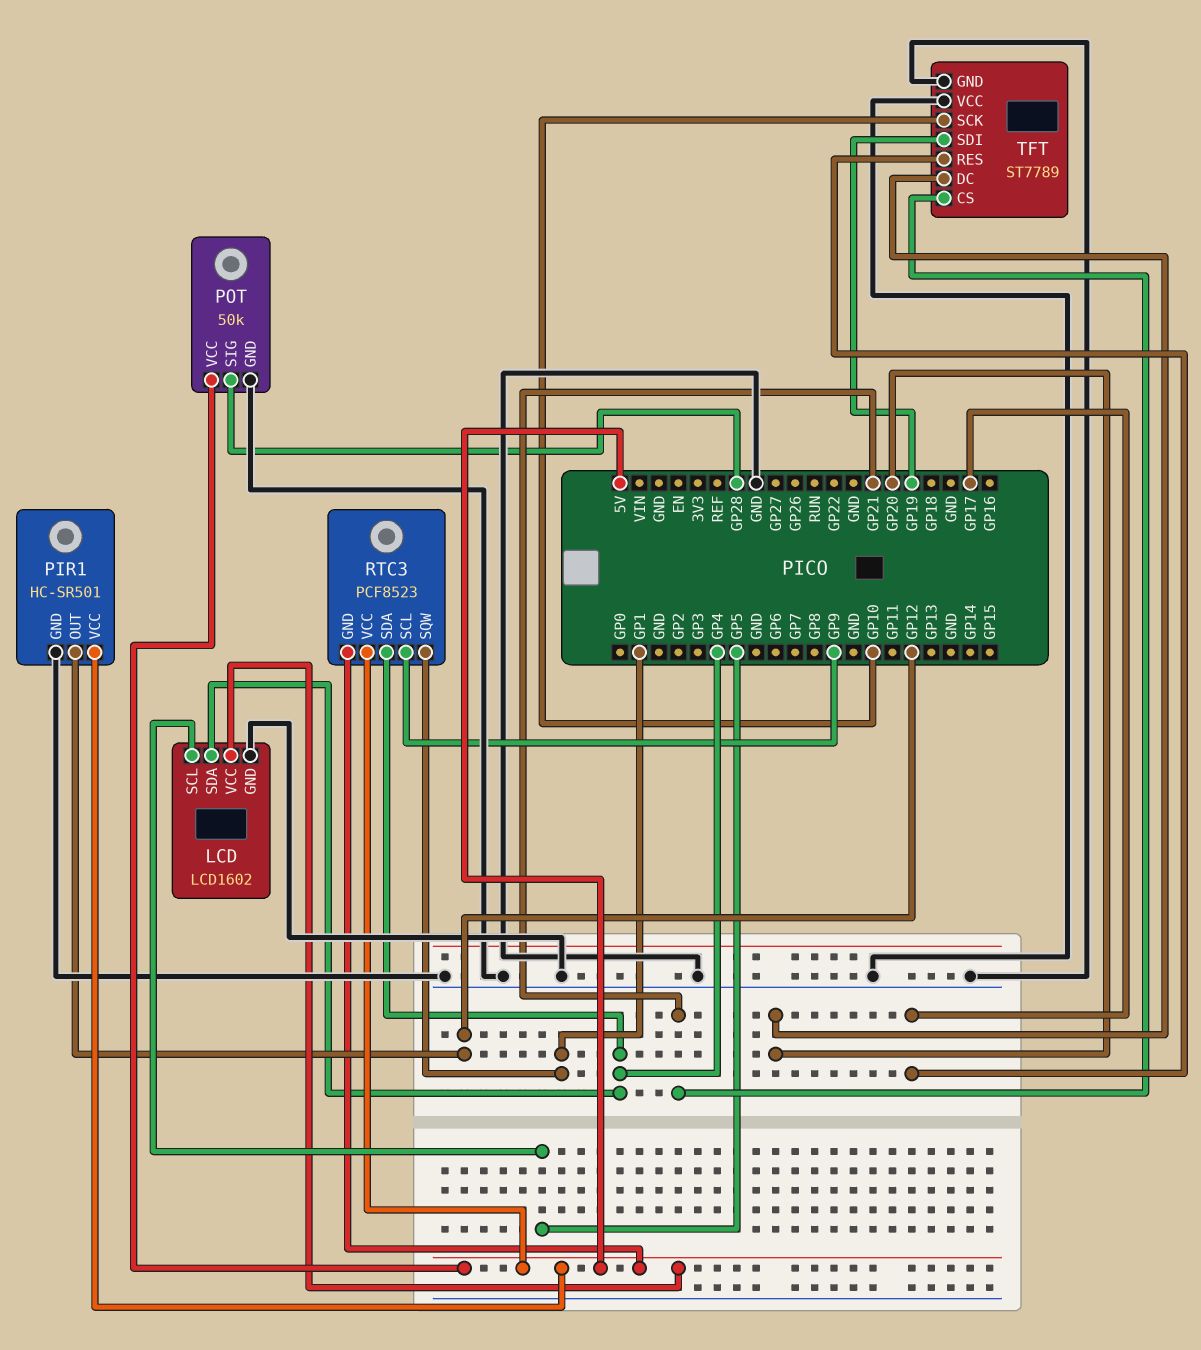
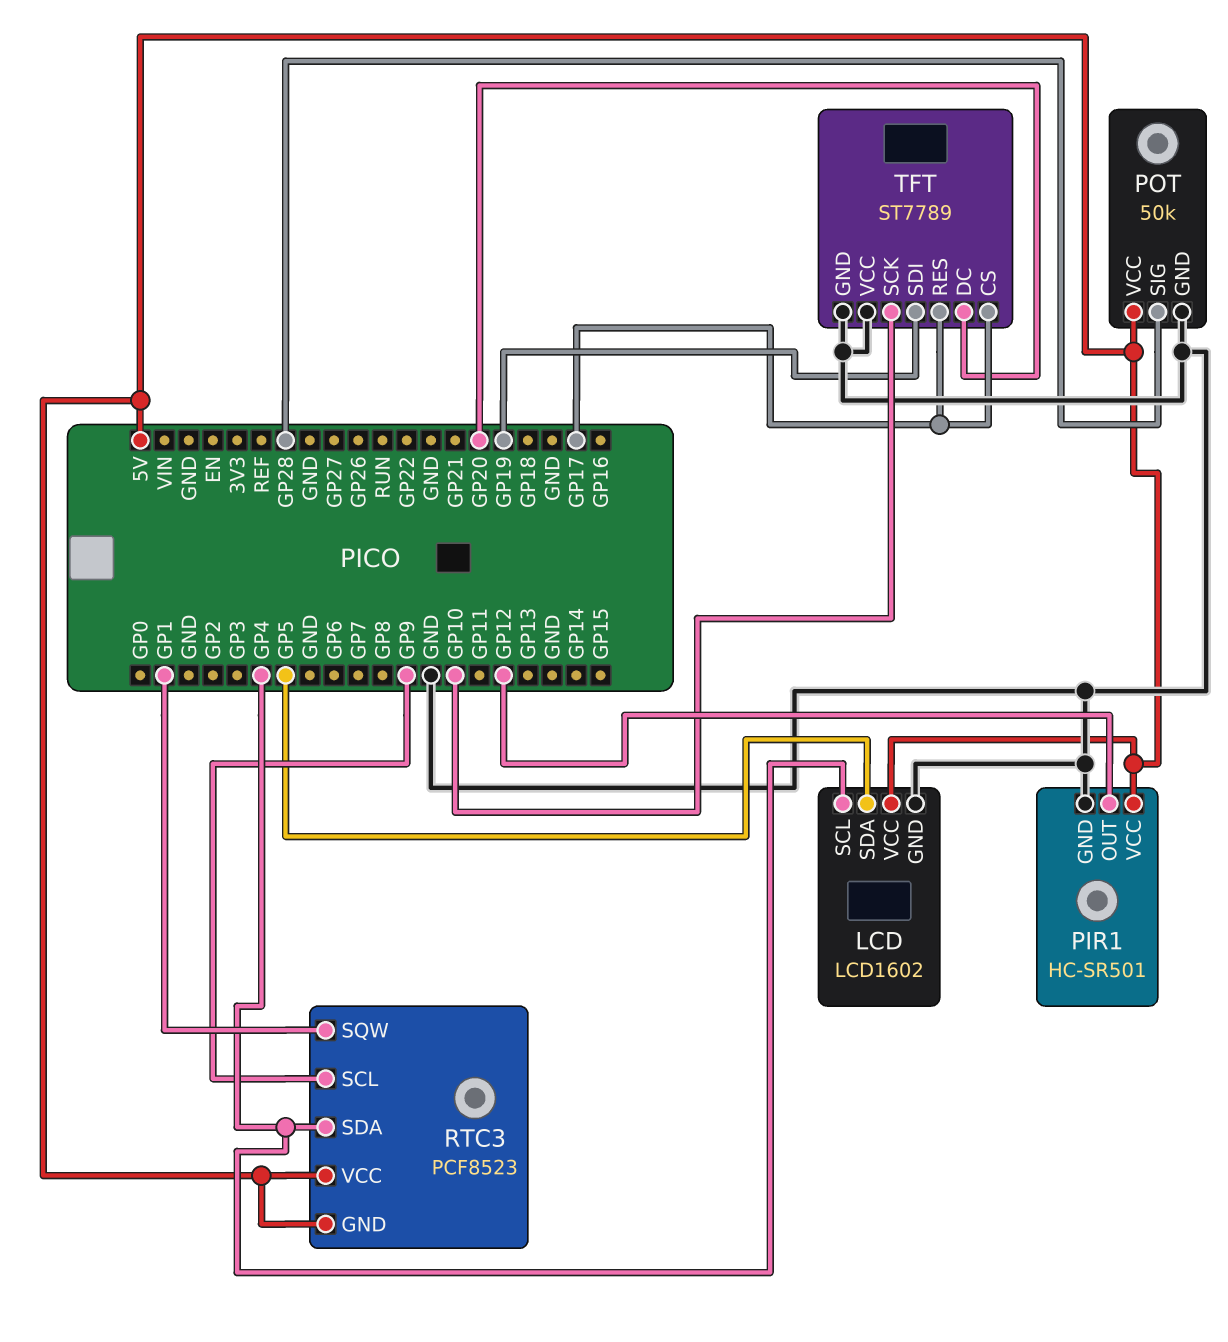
LCD pin SCL: GP5 -> GP4
LCD pin SDA: GP4 -> GP5
TFT pin CS: GP21 -> GP17

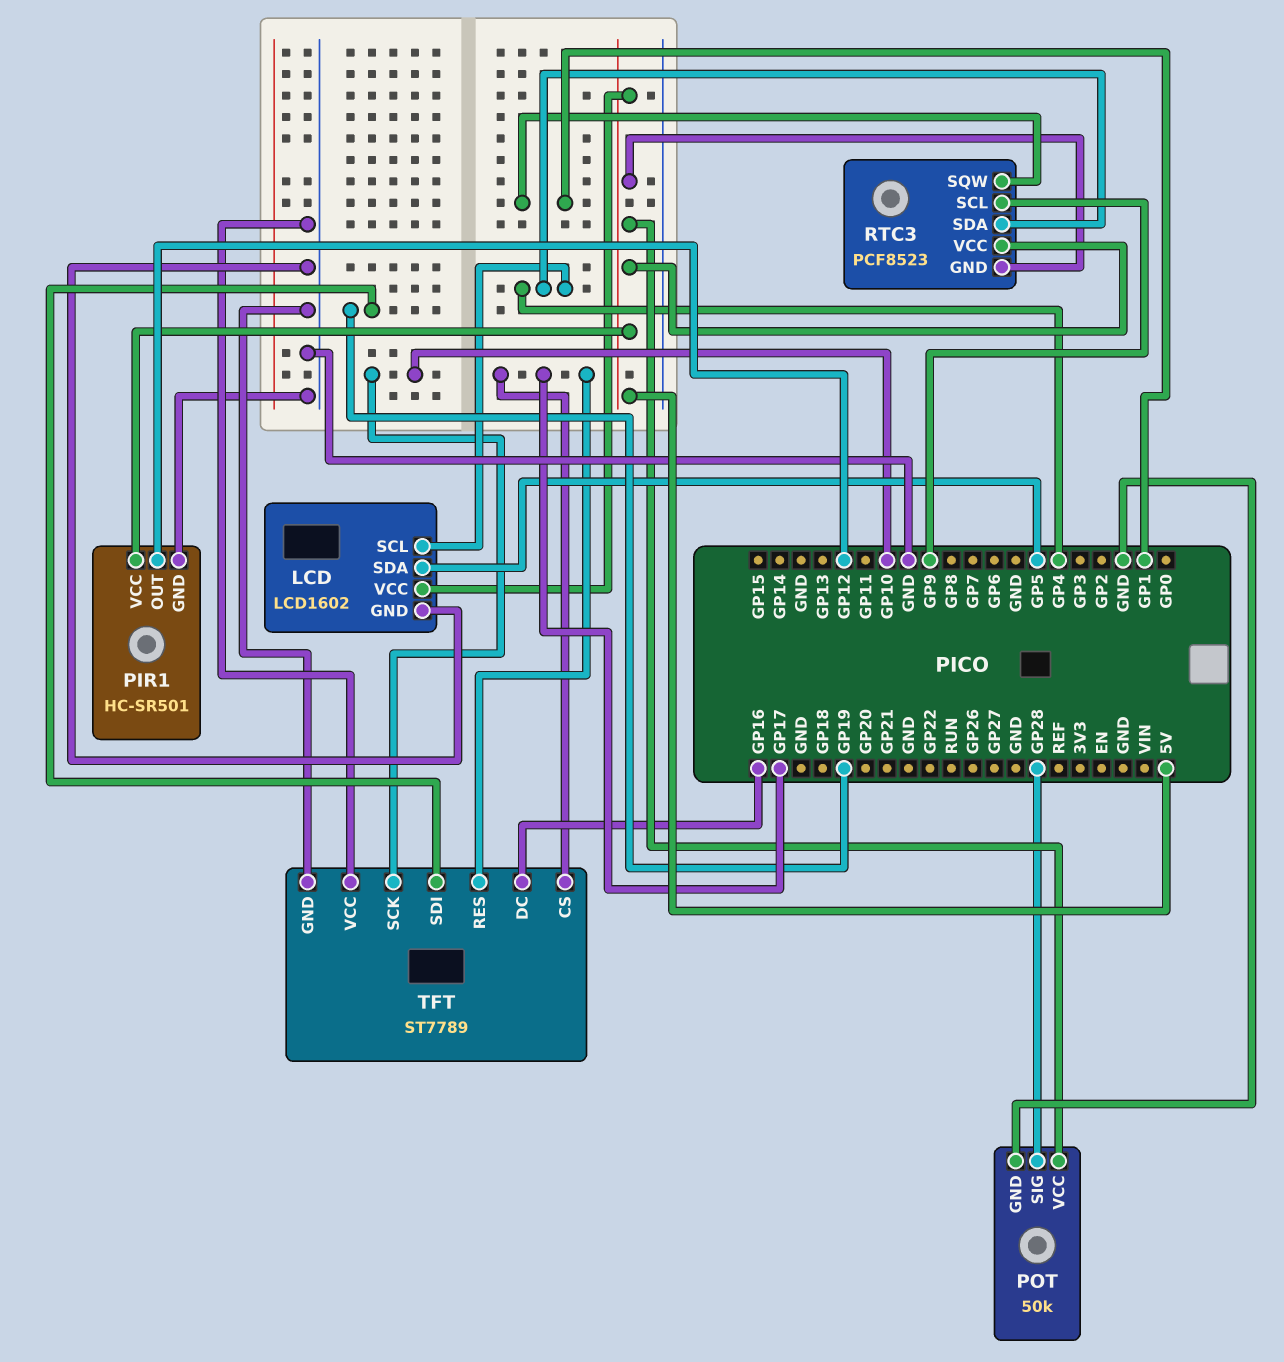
TFT pin DC: GP20 -> GP16

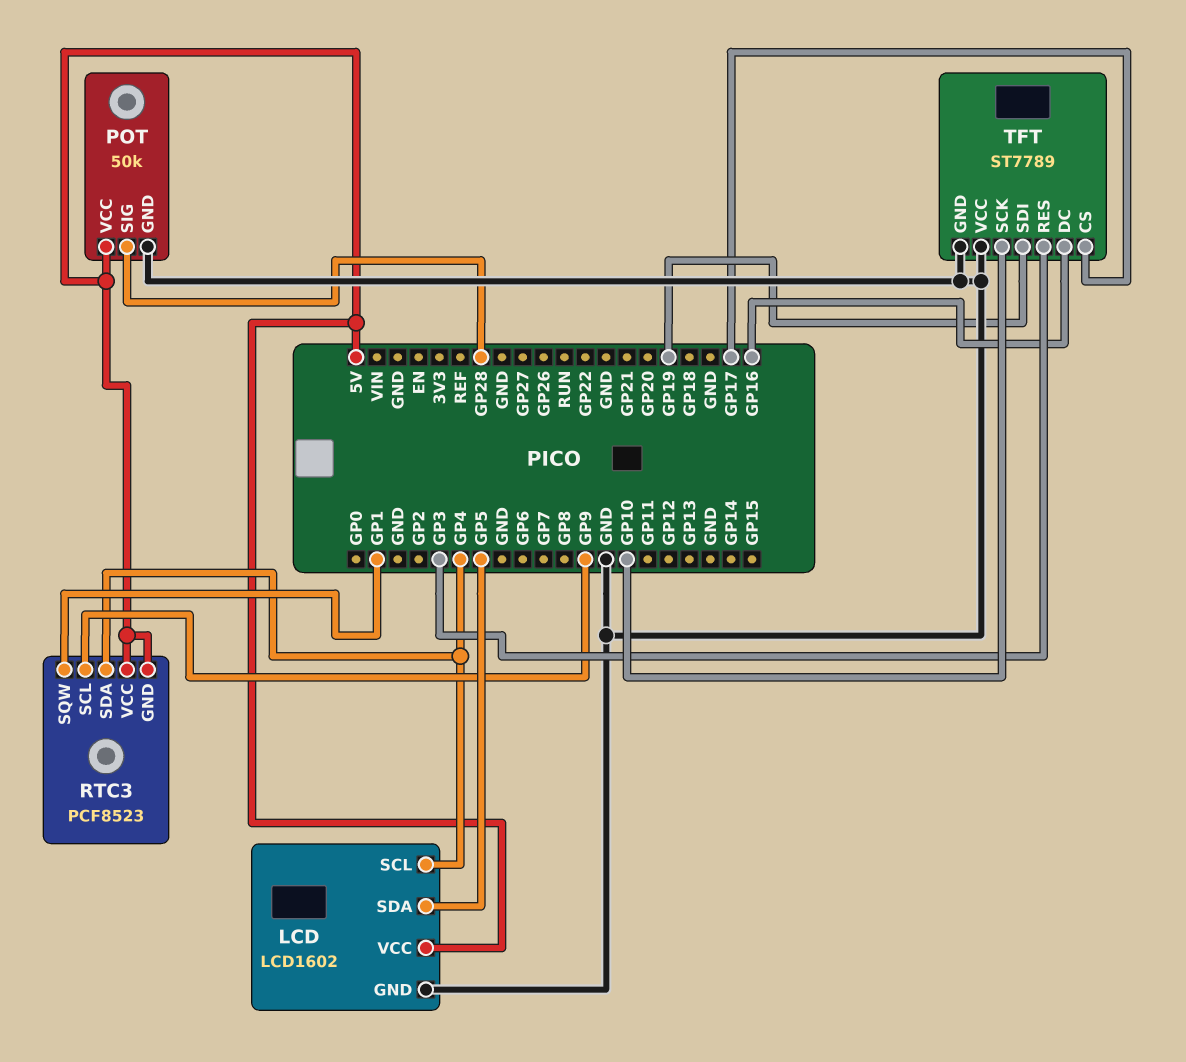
PIR1: HC-SR501 -> none
PIR1 pin GND: GND -> none
PIR1 pin OUT: GP12 -> none
PIR1 pin VCC: 5V -> none
TFT pin RES: GP17 -> GP3

